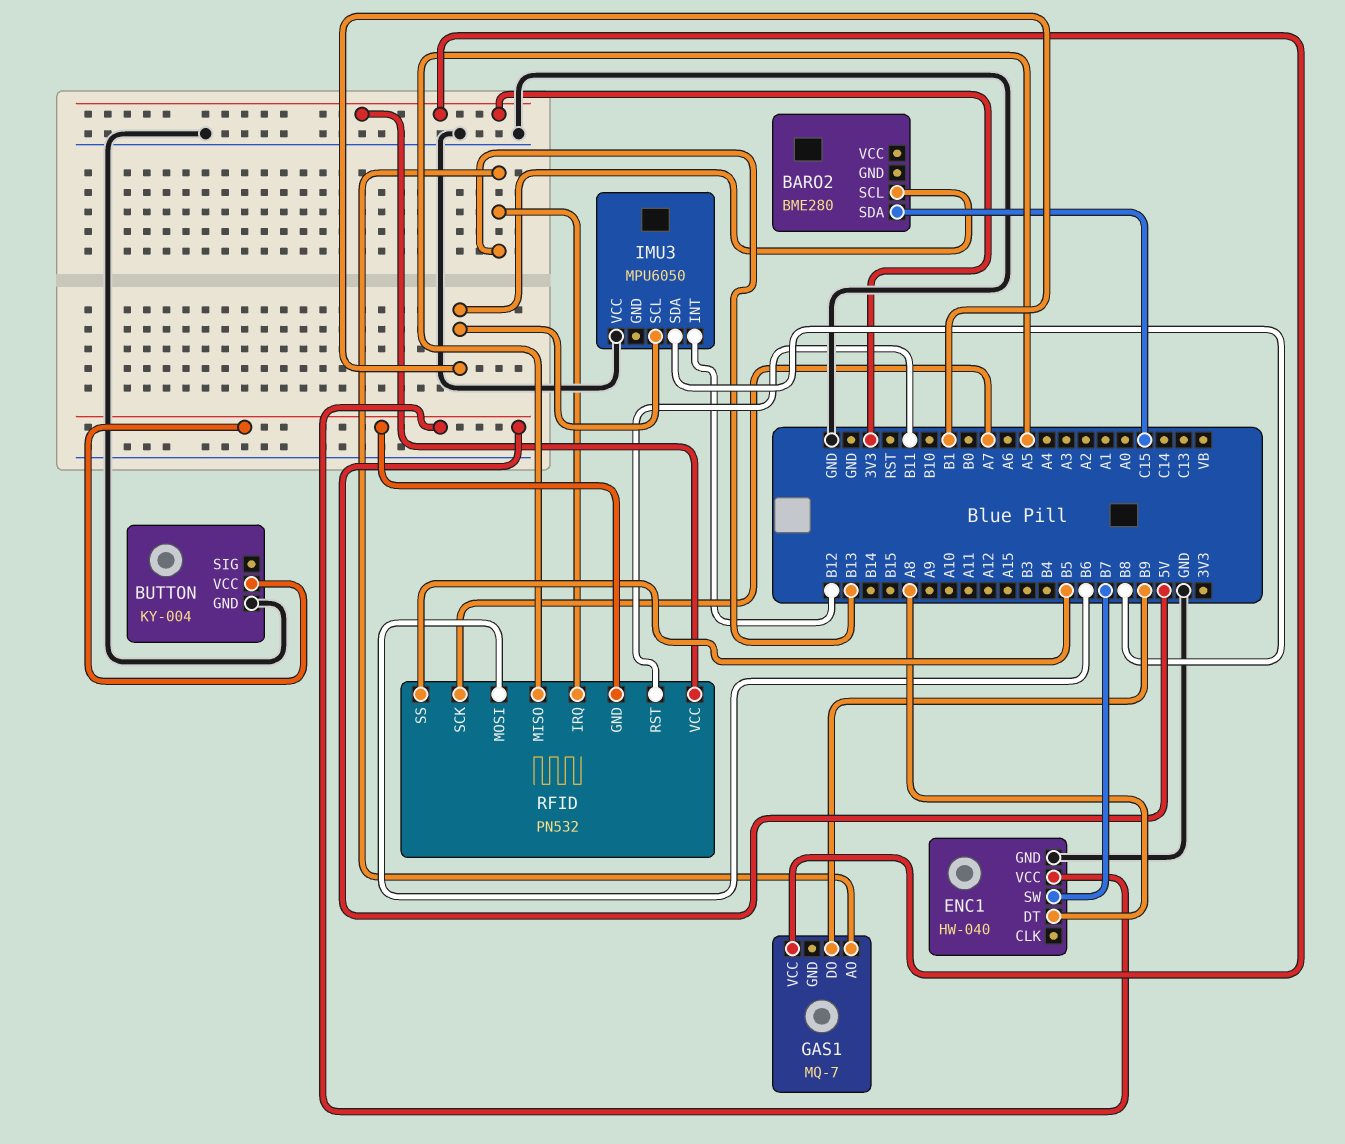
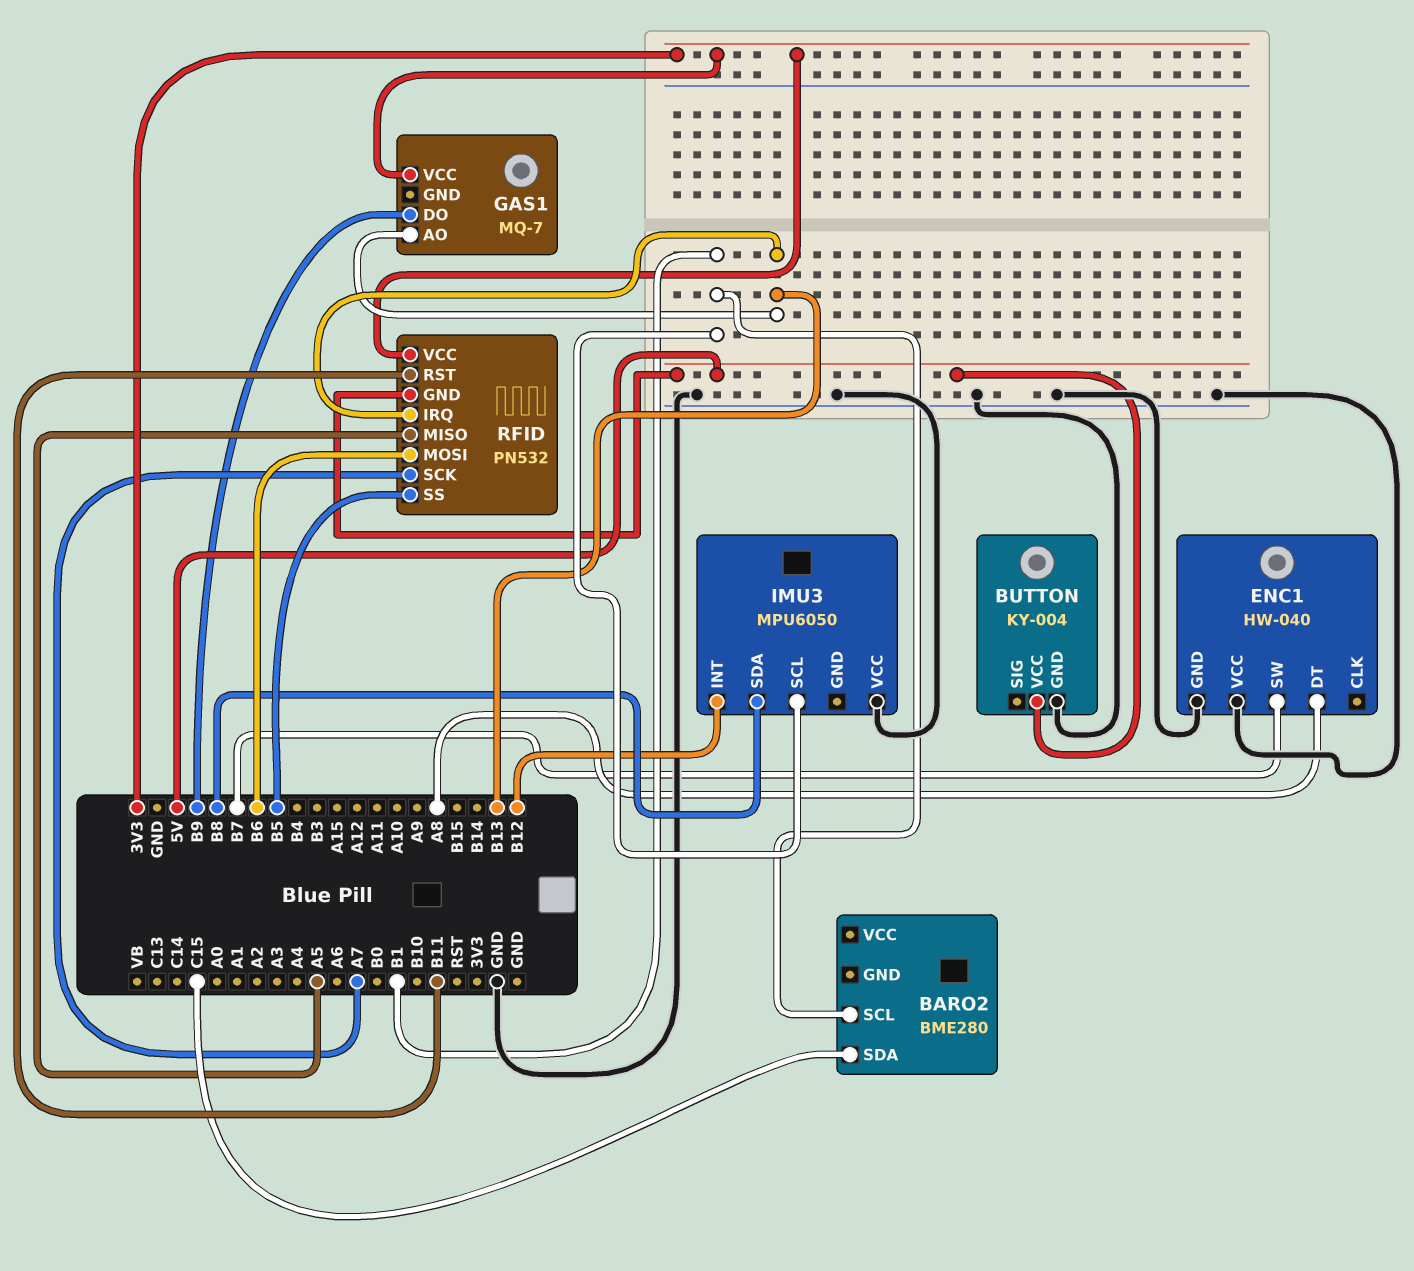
ENC1 pin VCC: 5V -> GND

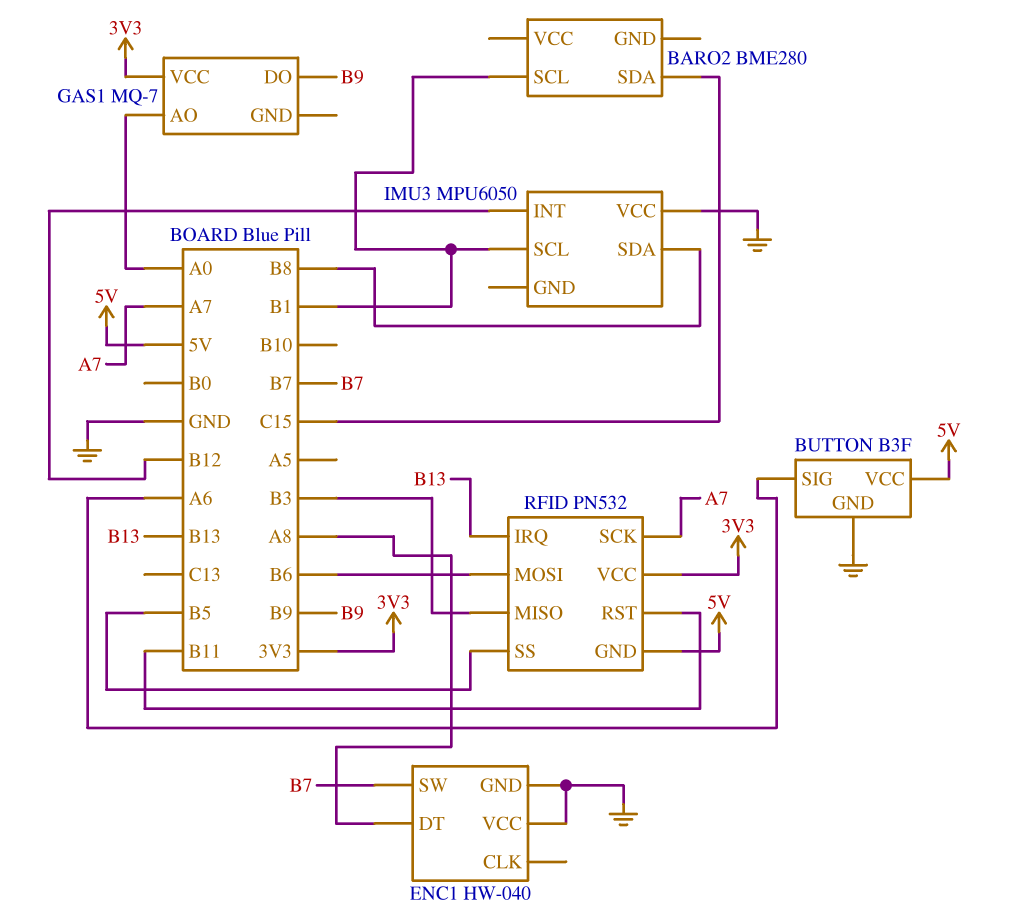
BUTTON: KY-004 -> B3F
BUTTON pin SIG: none -> A6
GAS1 pin AO: B13 -> A0
RFID pin MISO: A5 -> B3

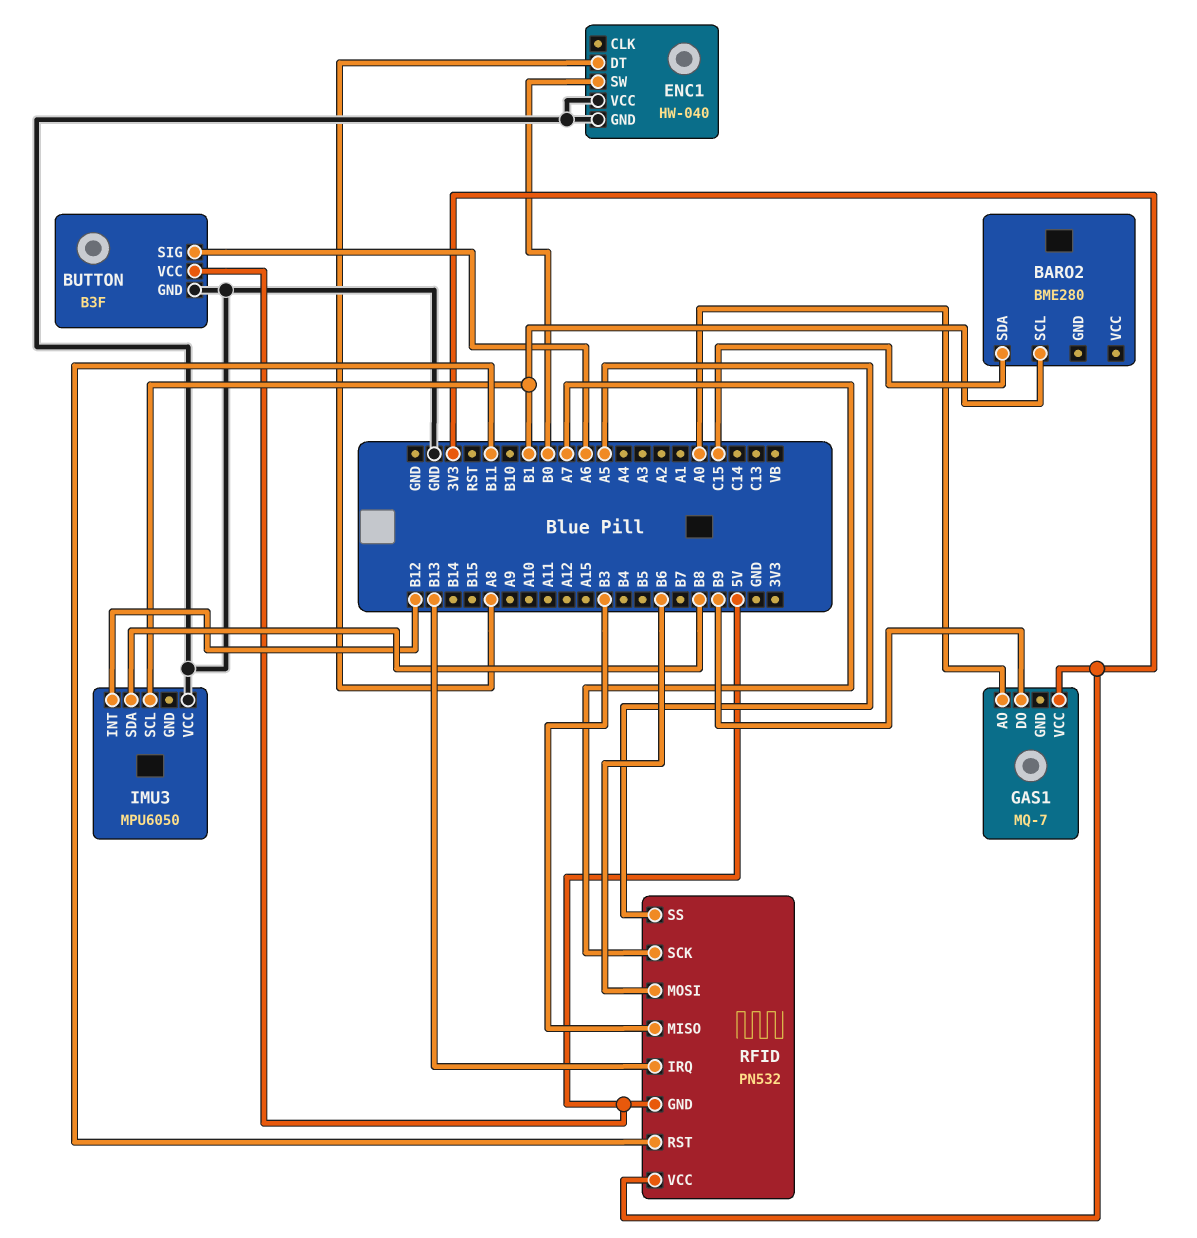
ENC1 pin SW: B7 -> B0
RFID pin SS: B5 -> A5

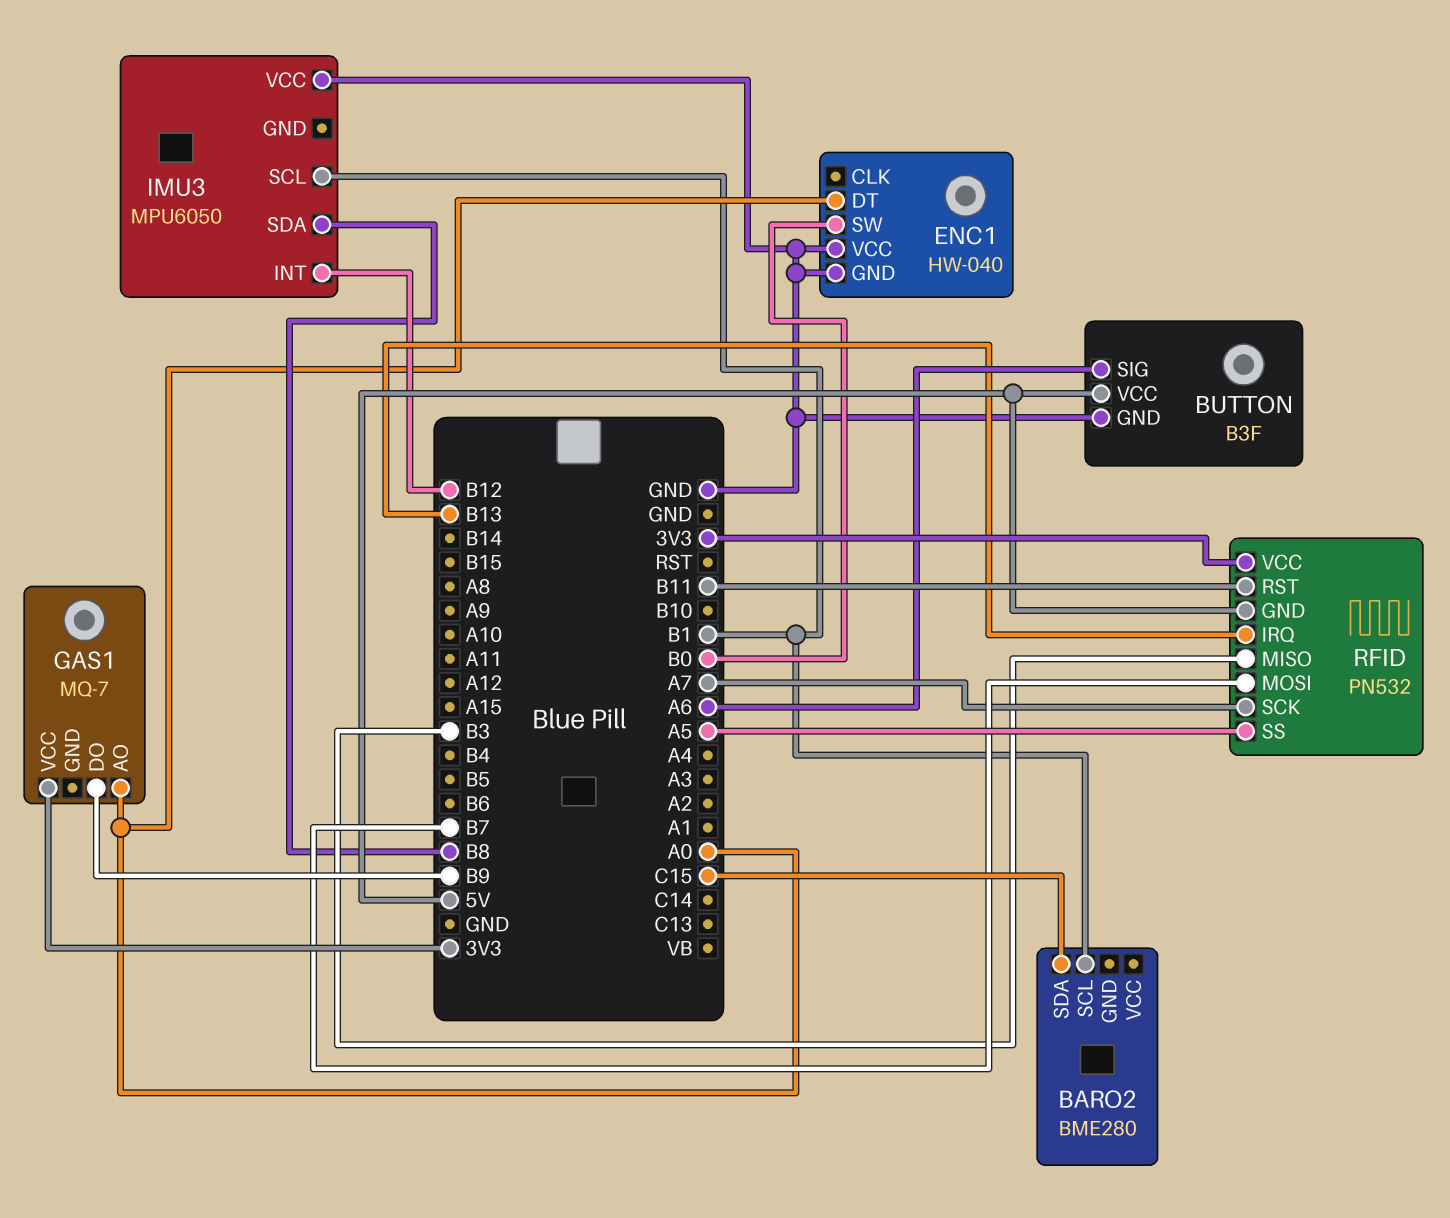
ENC1 pin DT: A8 -> A0
RFID pin MOSI: B6 -> B7

